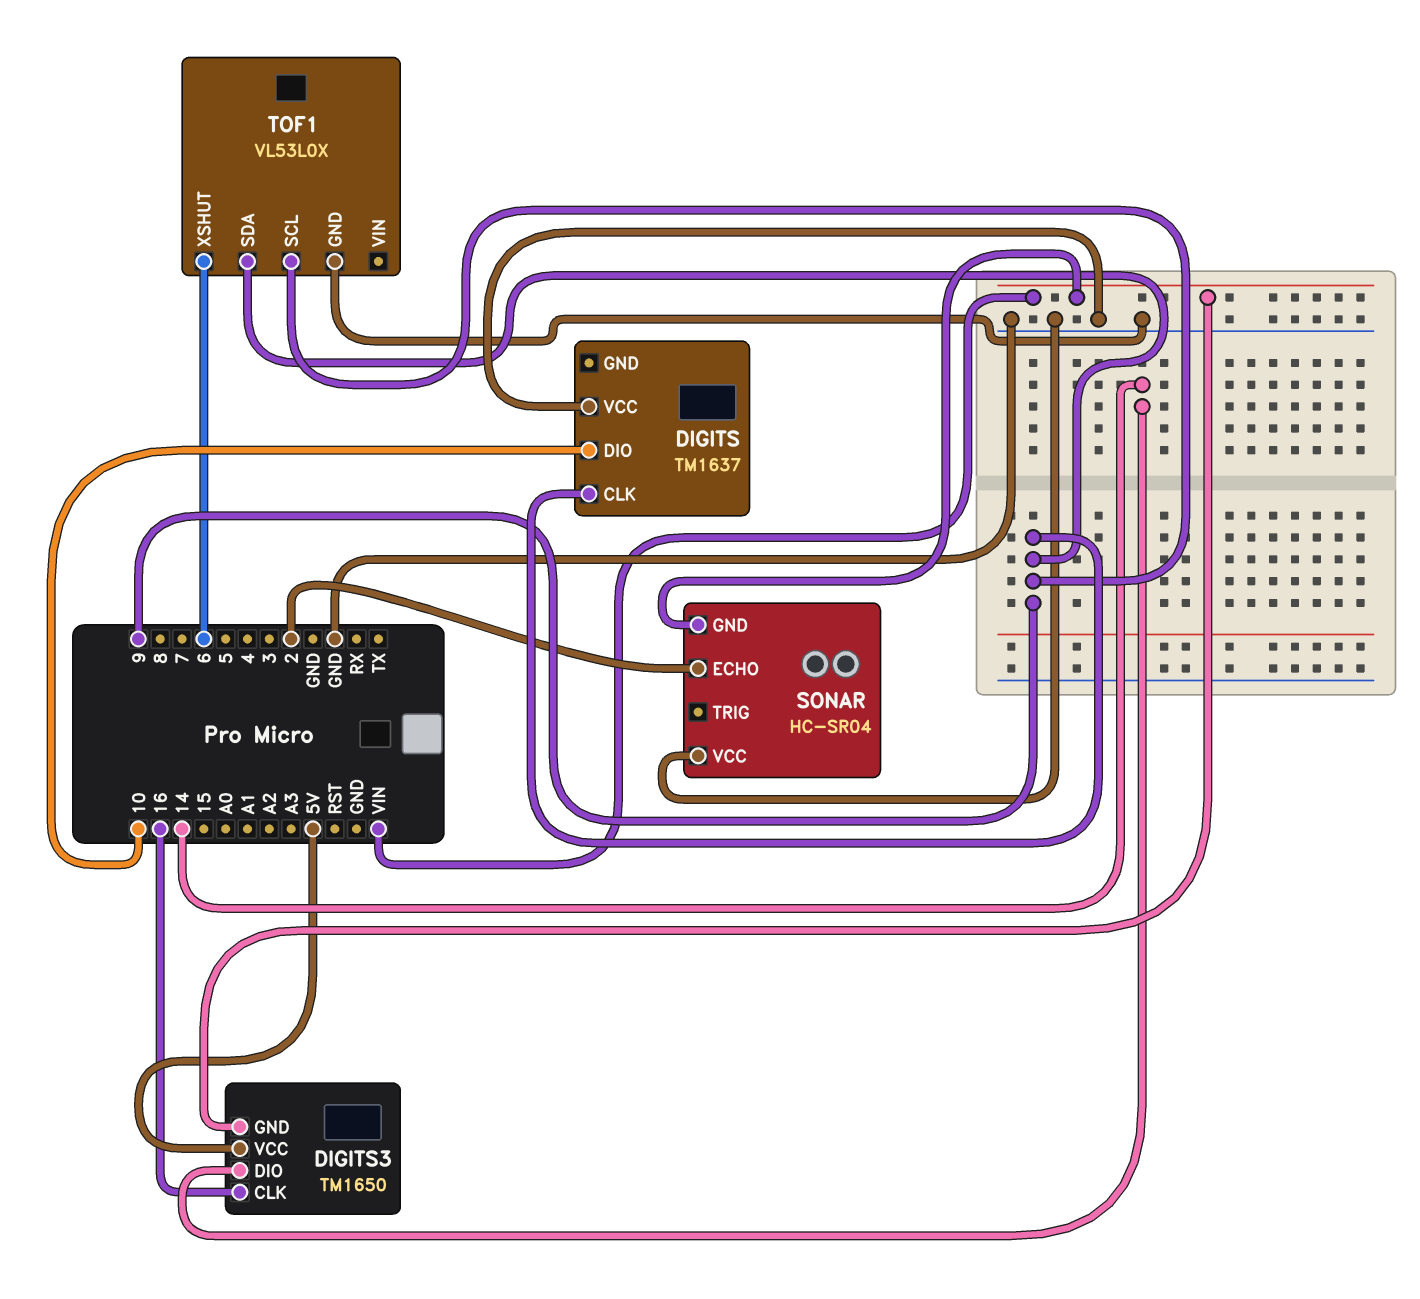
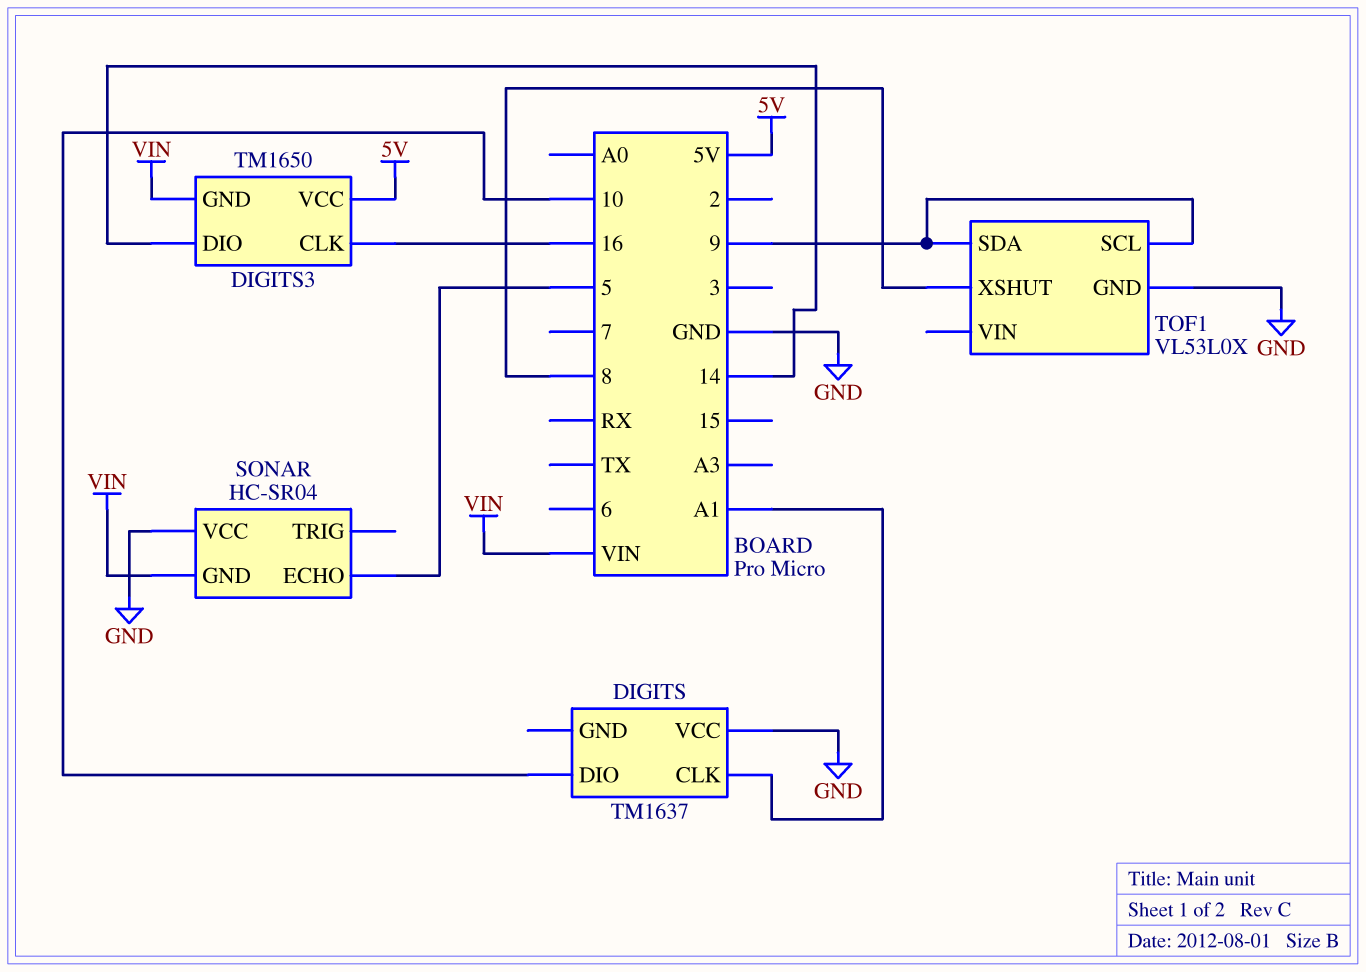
DIGITS pin CLK: 9 -> A1
SONAR pin ECHO: 2 -> 5
TOF1 pin XSHUT: 6 -> 8

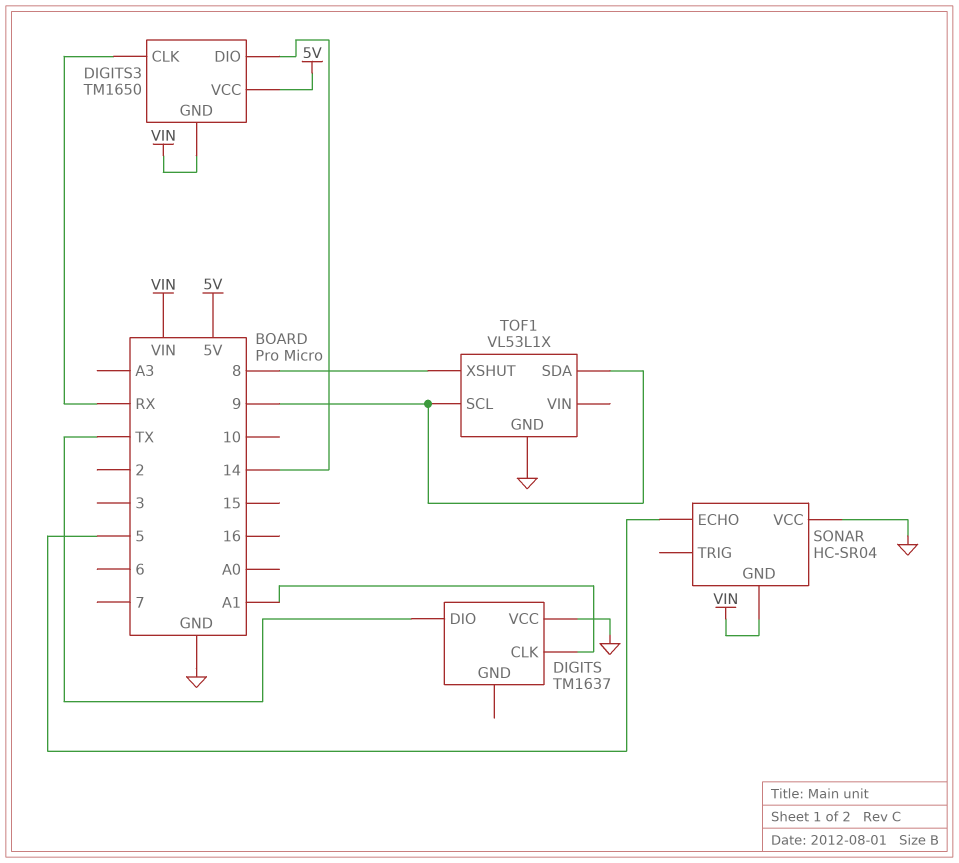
DIGITS pin DIO: 10 -> TX
DIGITS3 pin CLK: 16 -> RX
TOF1: VL53L0X -> VL53L1X

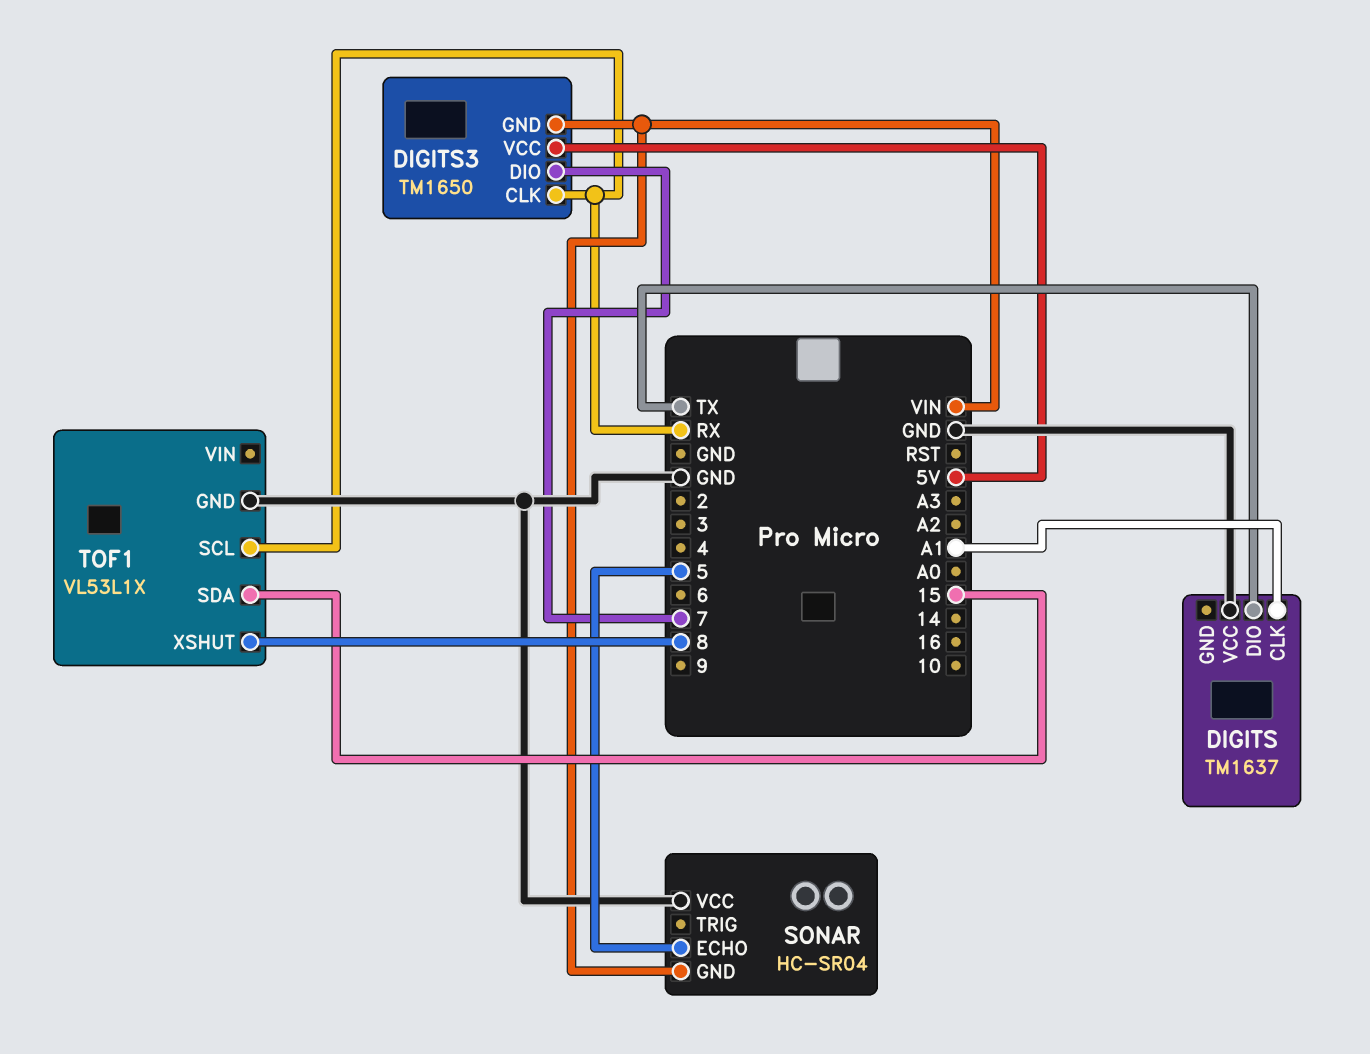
DIGITS3 pin DIO: 14 -> 7
TOF1 pin SCL: 9 -> RX
TOF1 pin SDA: 9 -> 15

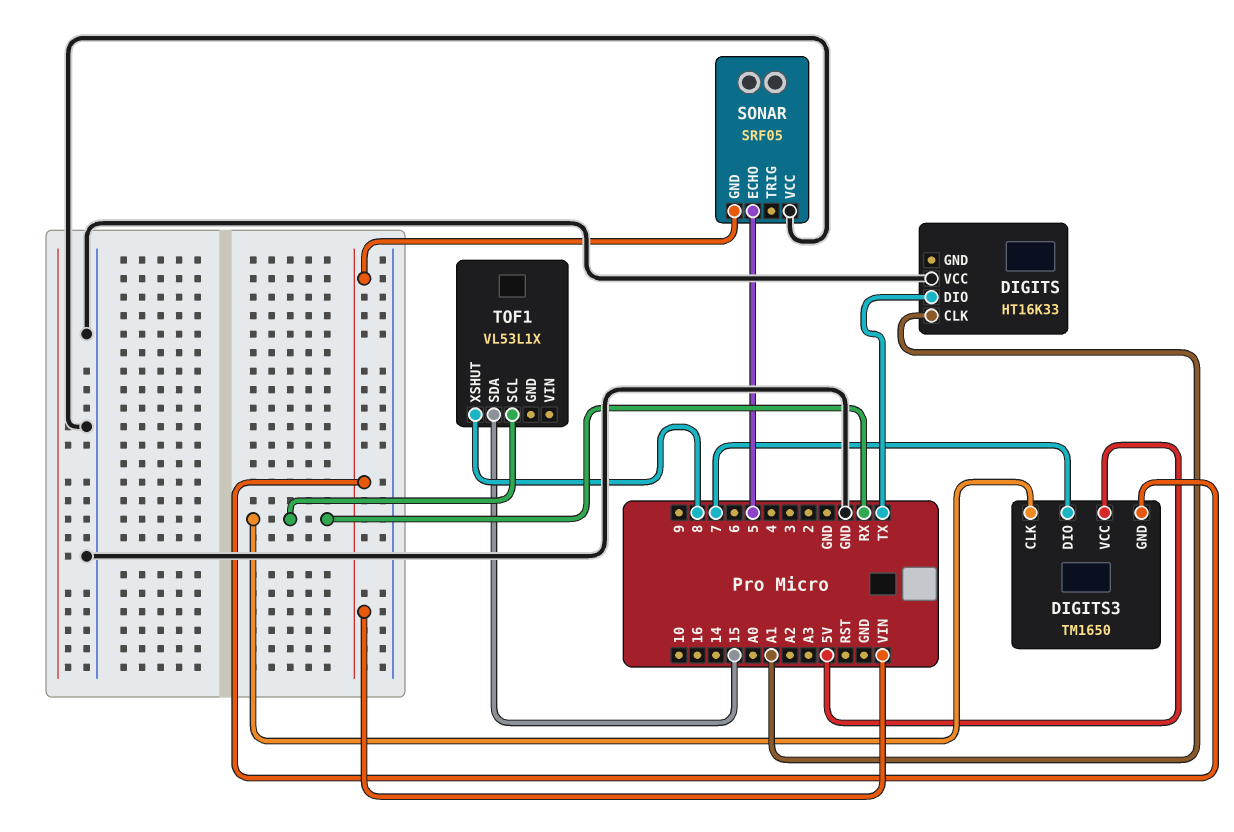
DIGITS: TM1637 -> HT16K33
SONAR: HC-SR04 -> SRF05
TOF1 pin GND: GND -> none

